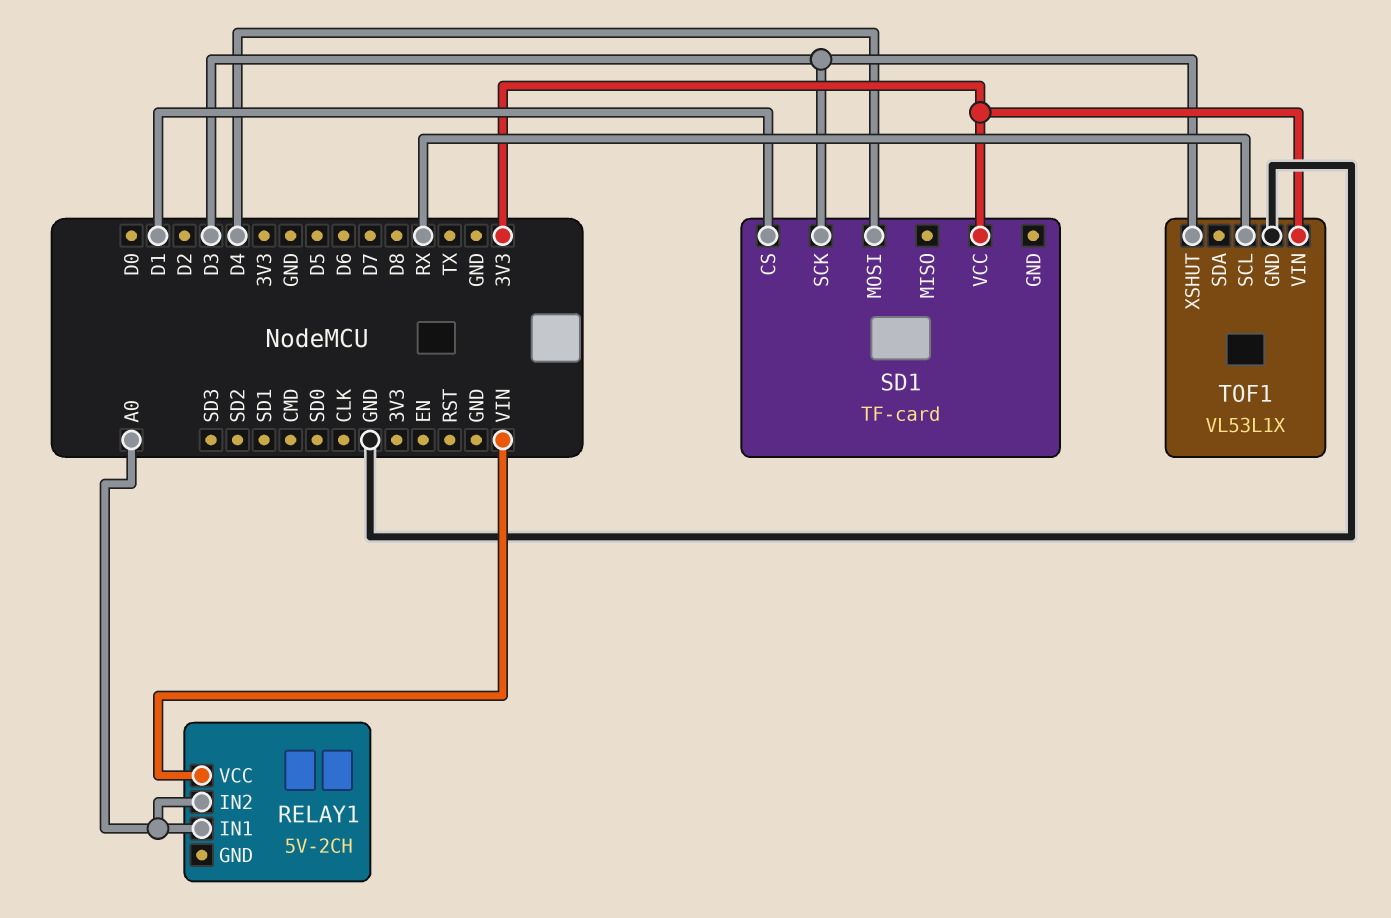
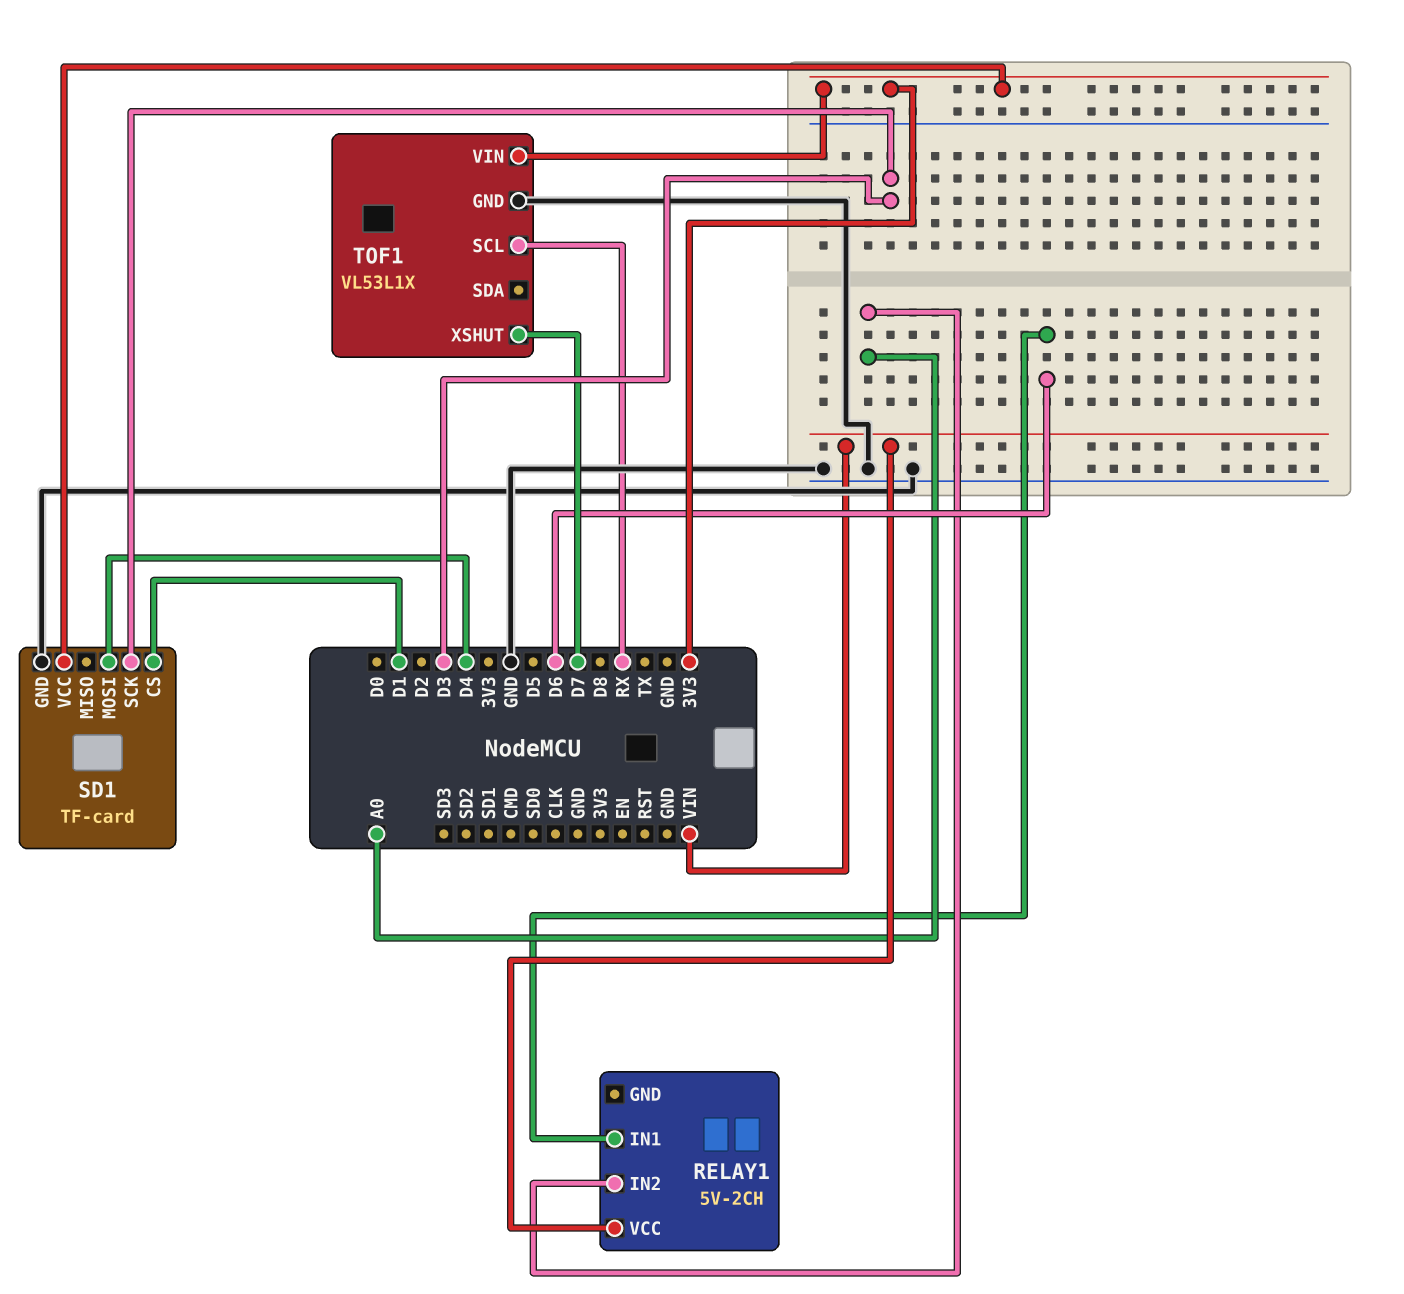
RELAY1 pin IN1: A0 -> D6
SD1 pin GND: none -> GND
TOF1 pin XSHUT: D3 -> D7

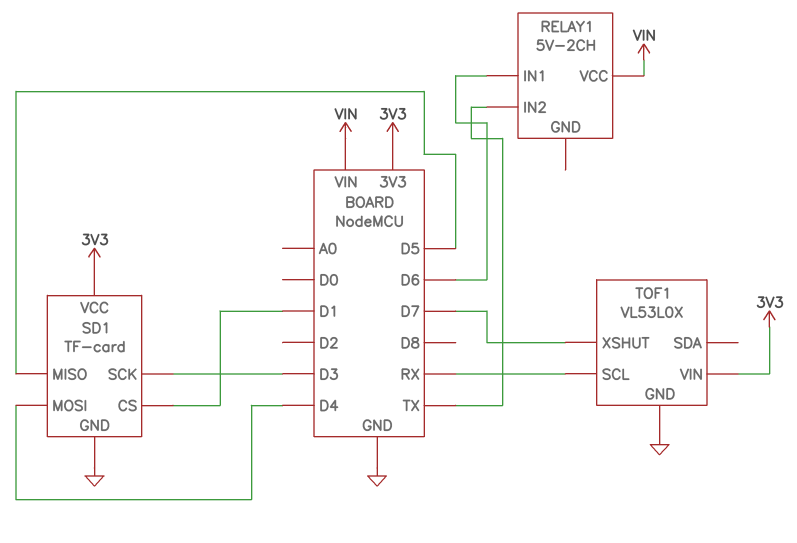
RELAY1 pin IN2: A0 -> TX
SD1 pin MISO: none -> D5
TOF1: VL53L1X -> VL53L0X

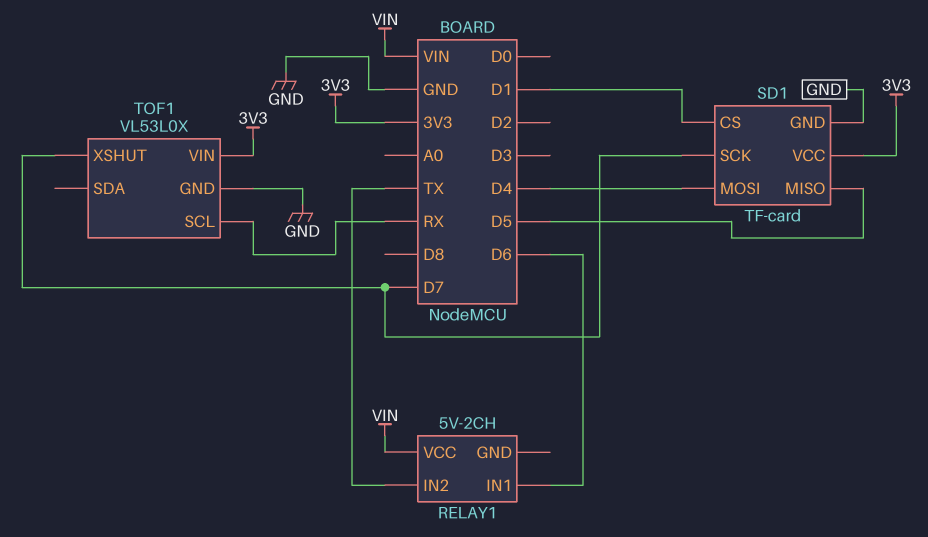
SD1 pin SCK: D3 -> D7

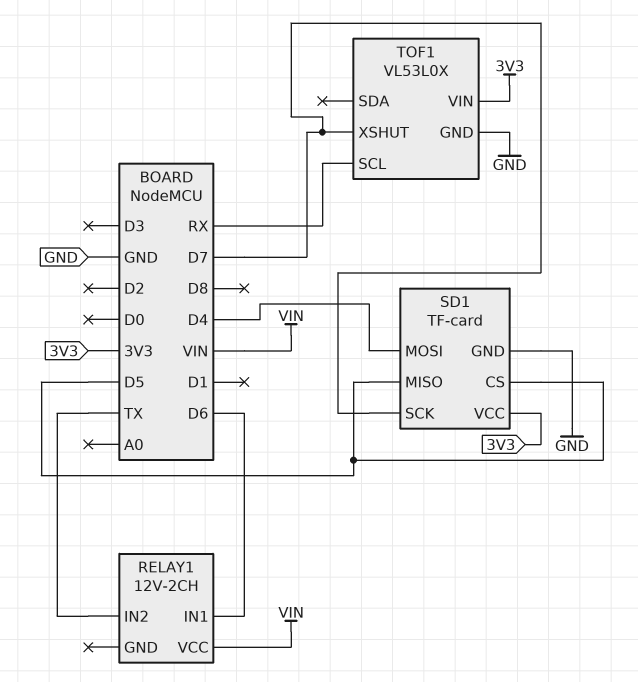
RELAY1: 5V-2CH -> 12V-2CH
SD1 pin CS: D1 -> D5

